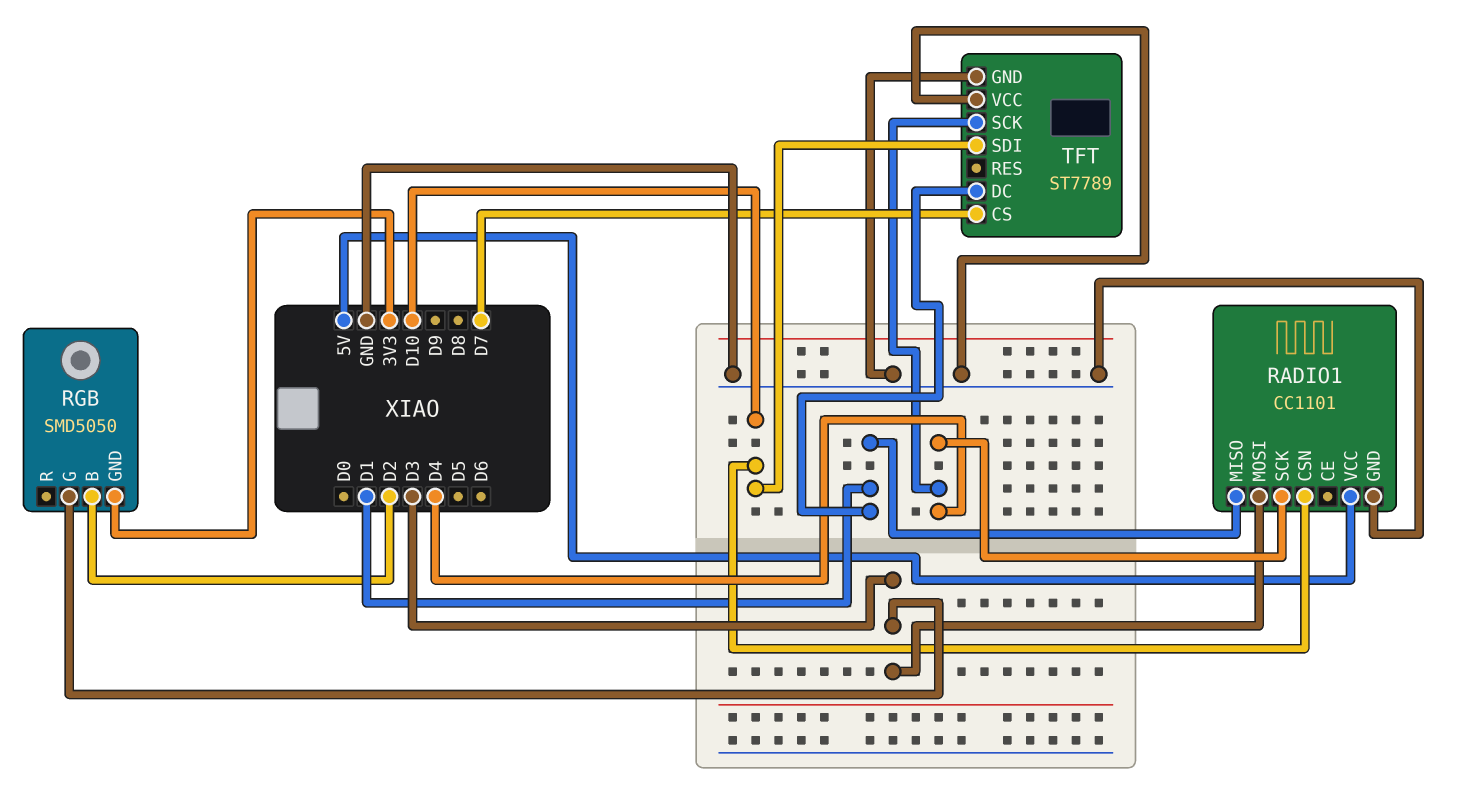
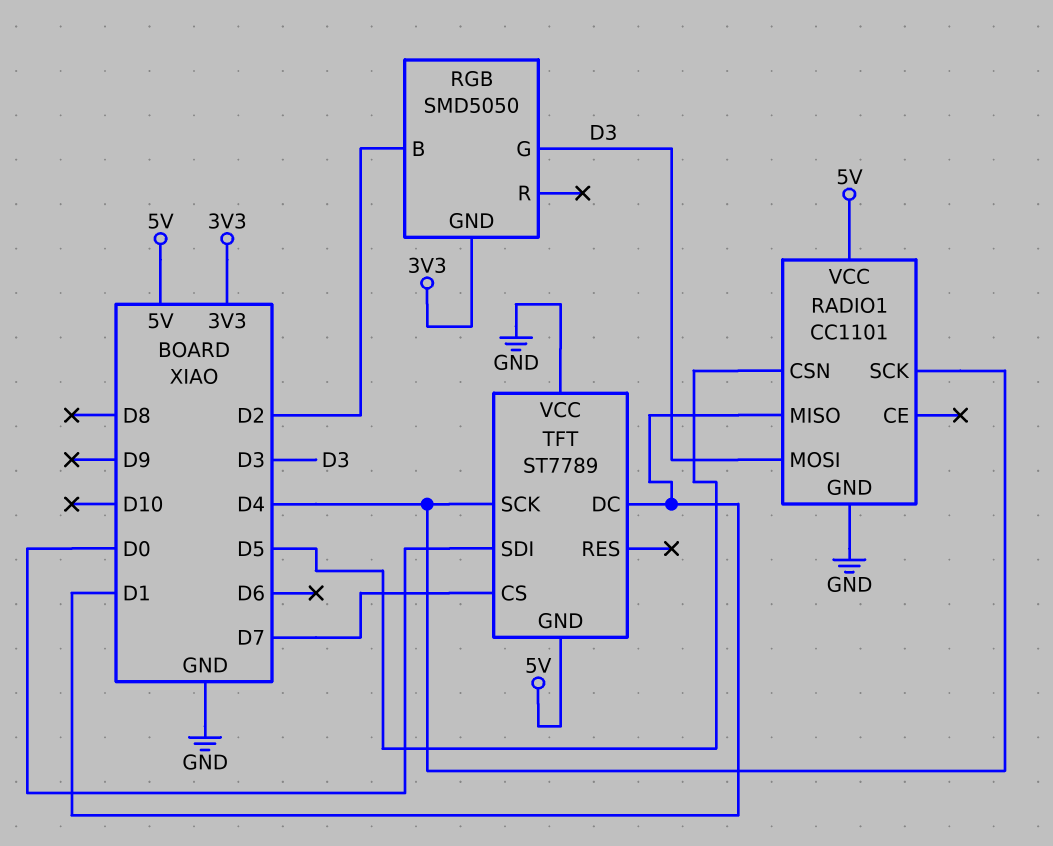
RADIO1 pin CSN: D10 -> D5
TFT pin GND: GND -> 5V
TFT pin SDI: D10 -> D0

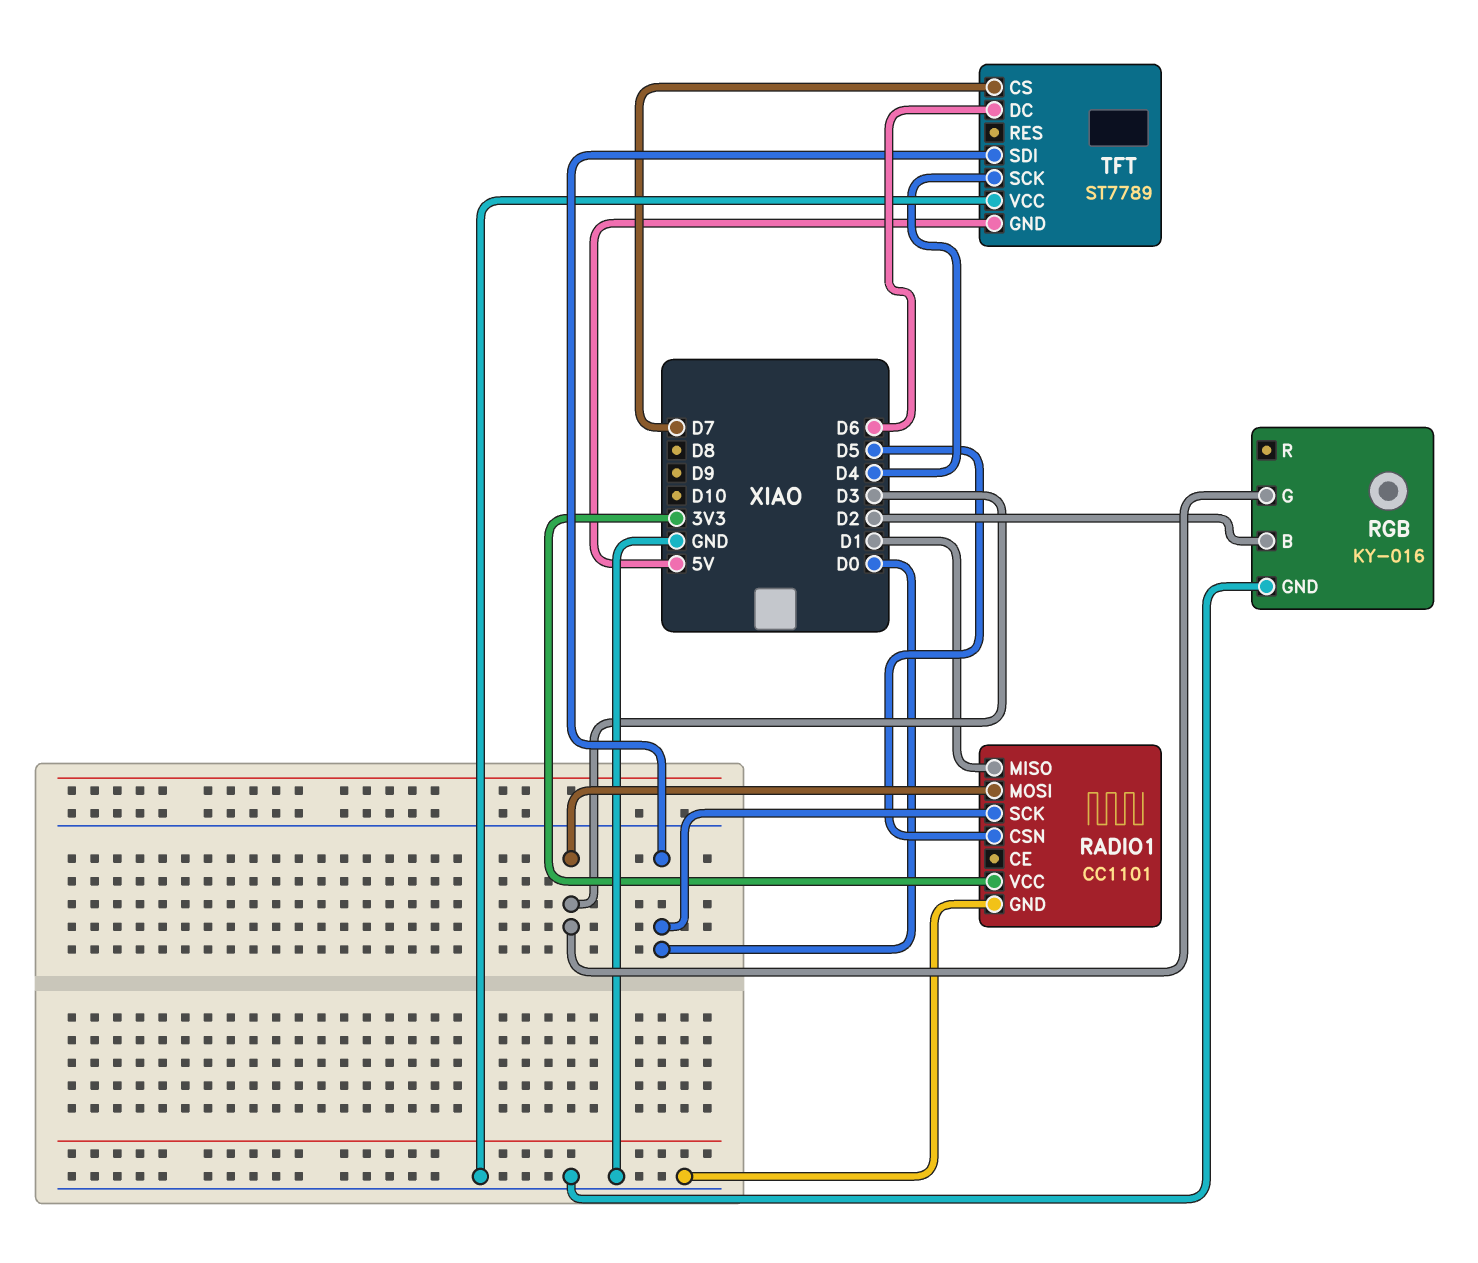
RADIO1 pin SCK: D4 -> D0
RADIO1 pin VCC: 5V -> 3V3
RGB: SMD5050 -> KY-016
RGB pin GND: 3V3 -> GND
TFT pin DC: D1 -> D6

